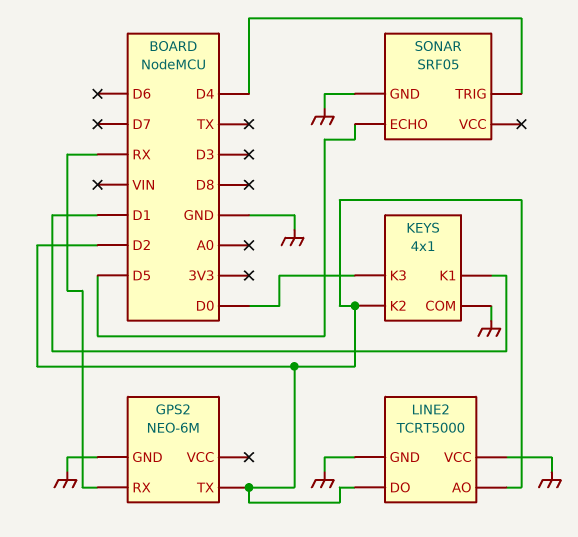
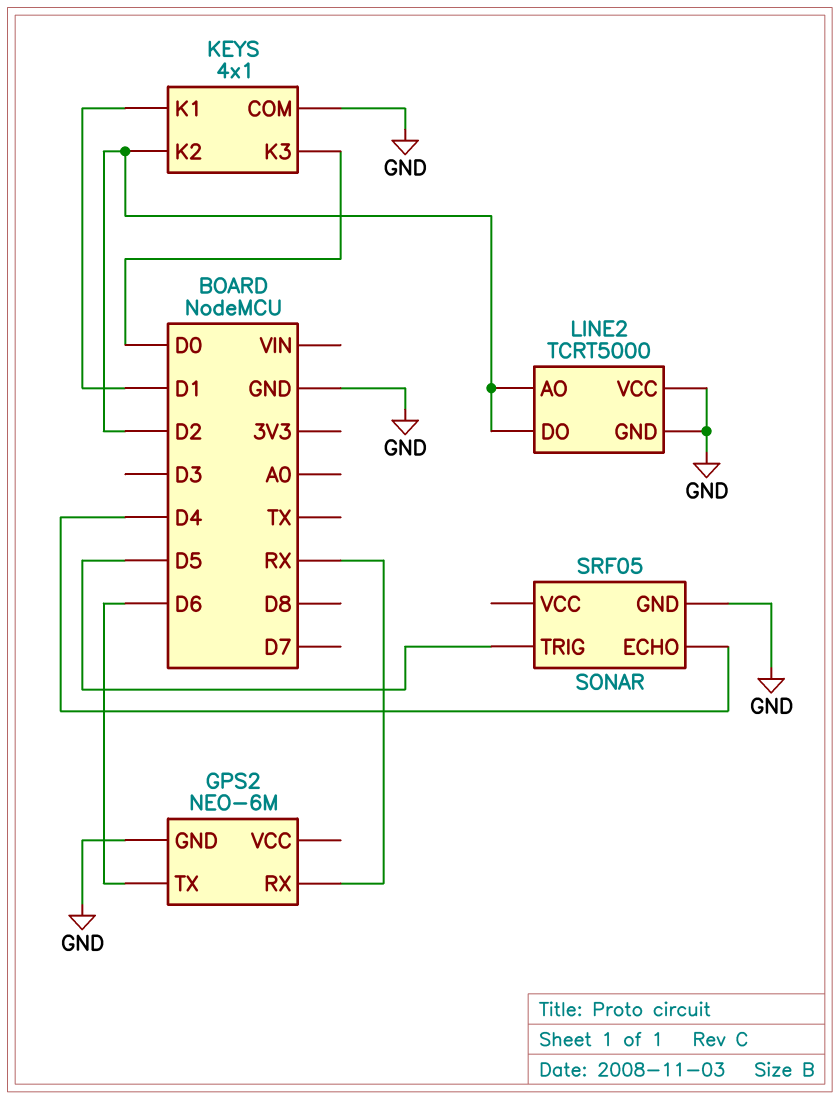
GPS2 pin TX: D2 -> D6
SONAR pin ECHO: D5 -> D4
SONAR pin TRIG: D4 -> D5

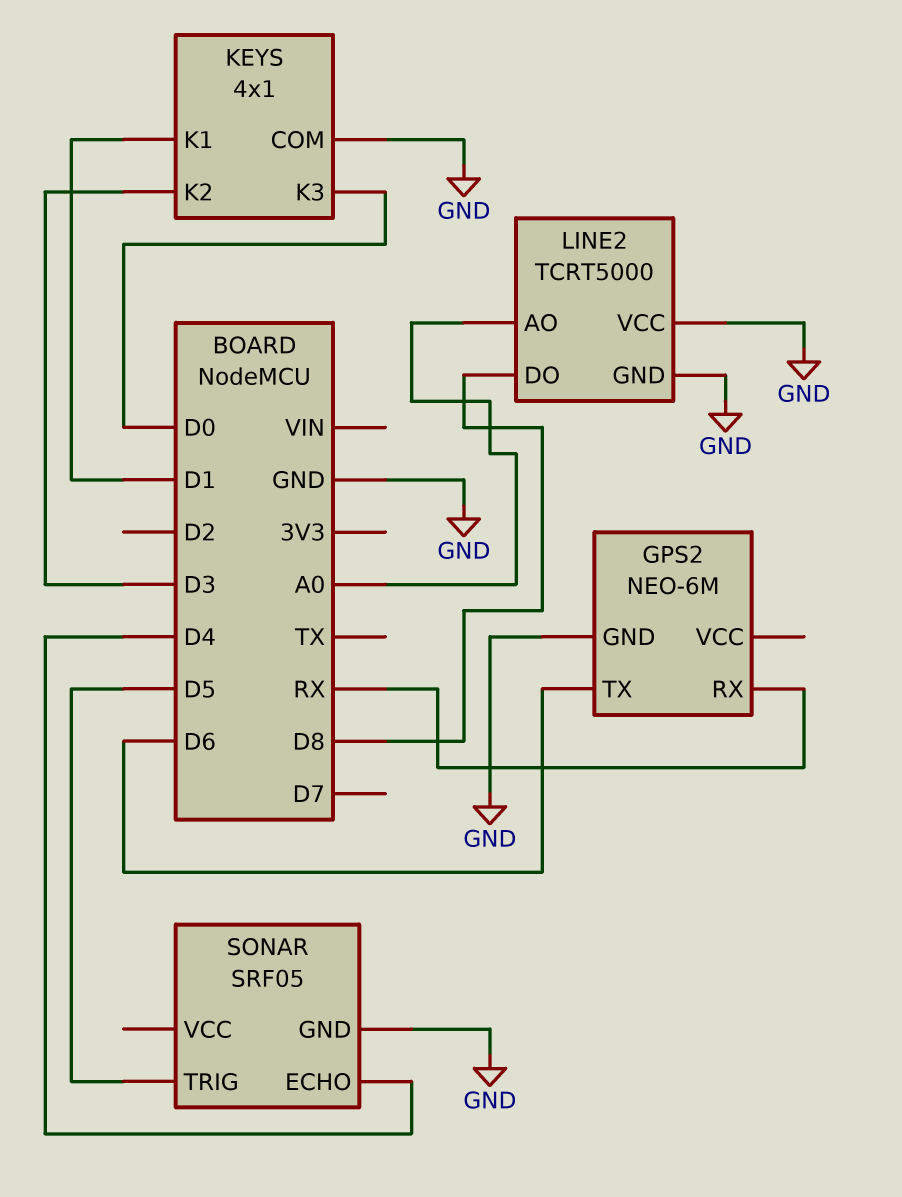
KEYS pin K2: D2 -> D3
LINE2 pin AO: D2 -> A0
LINE2 pin DO: D2 -> D8

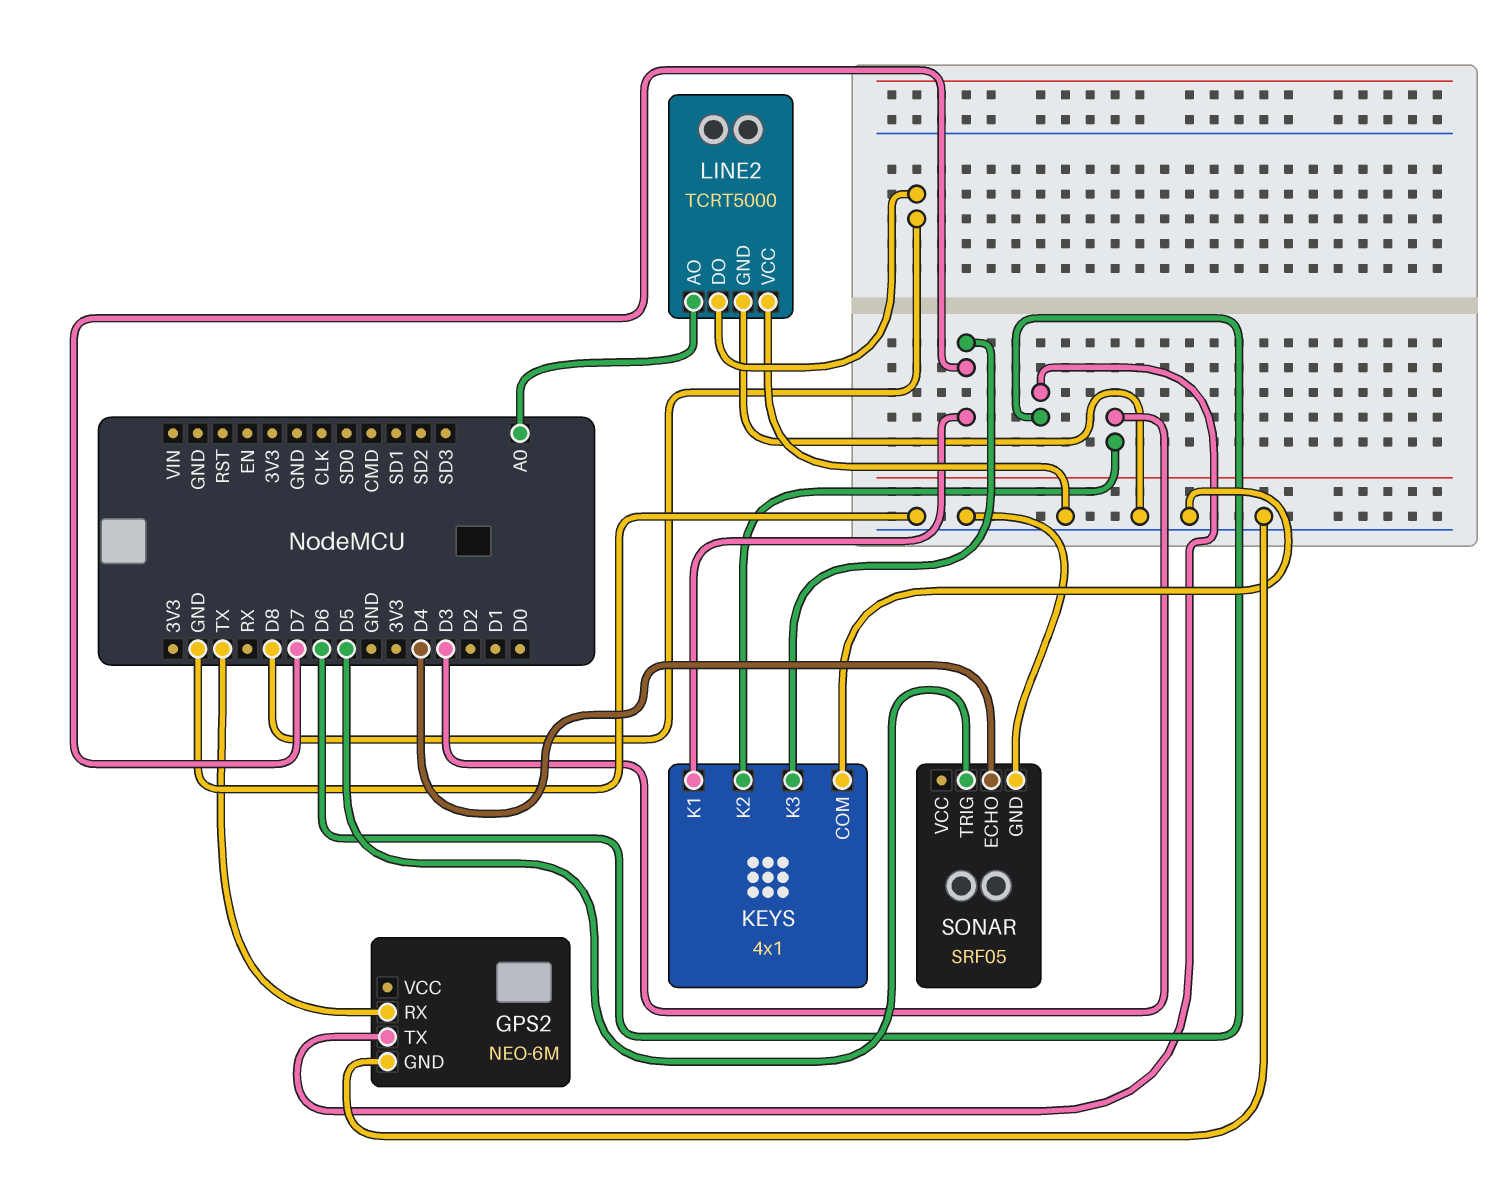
GPS2 pin RX: RX -> TX
KEYS pin K1: D1 -> D7
KEYS pin K3: D0 -> D7

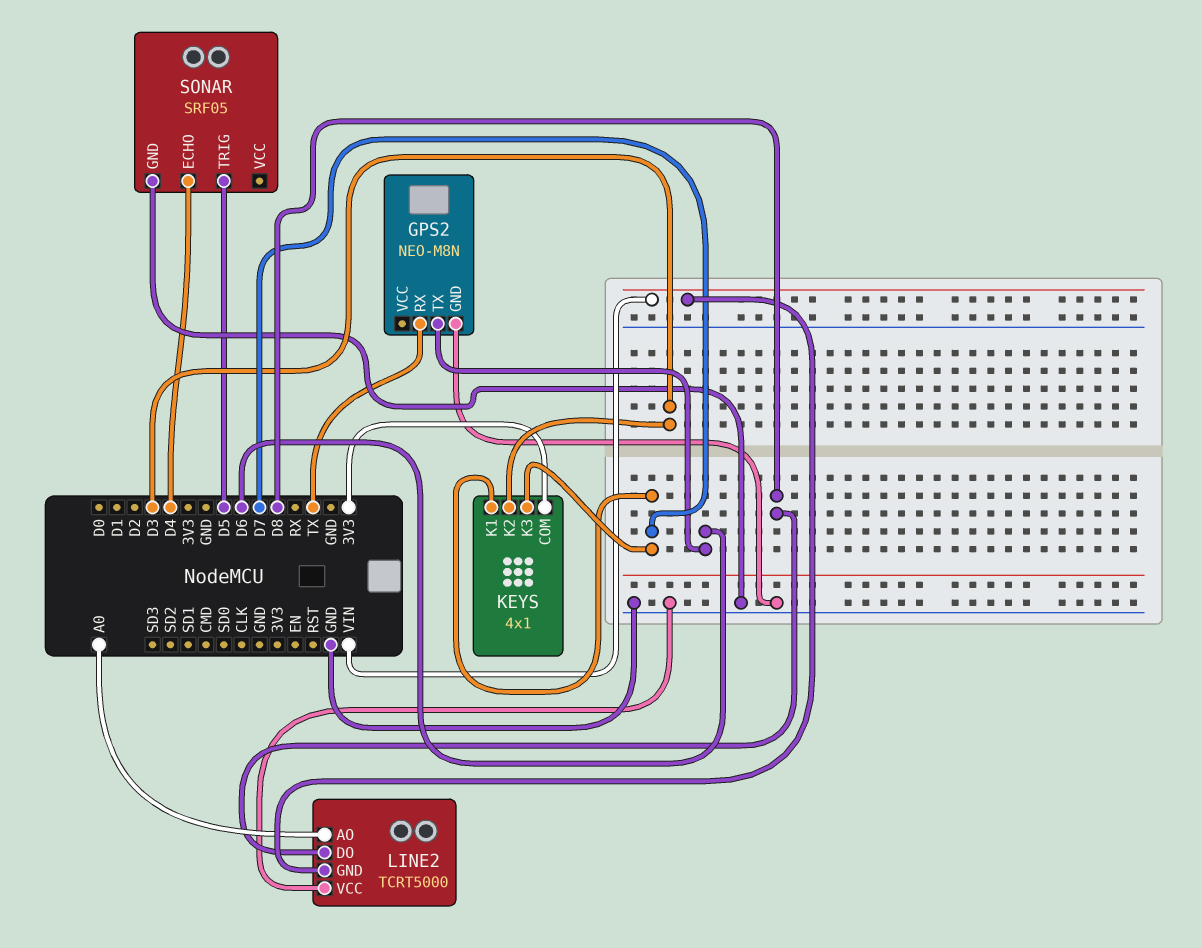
GPS2: NEO-6M -> NEO-M8N
KEYS pin COM: GND -> 3V3
LINE2 pin GND: GND -> VIN

